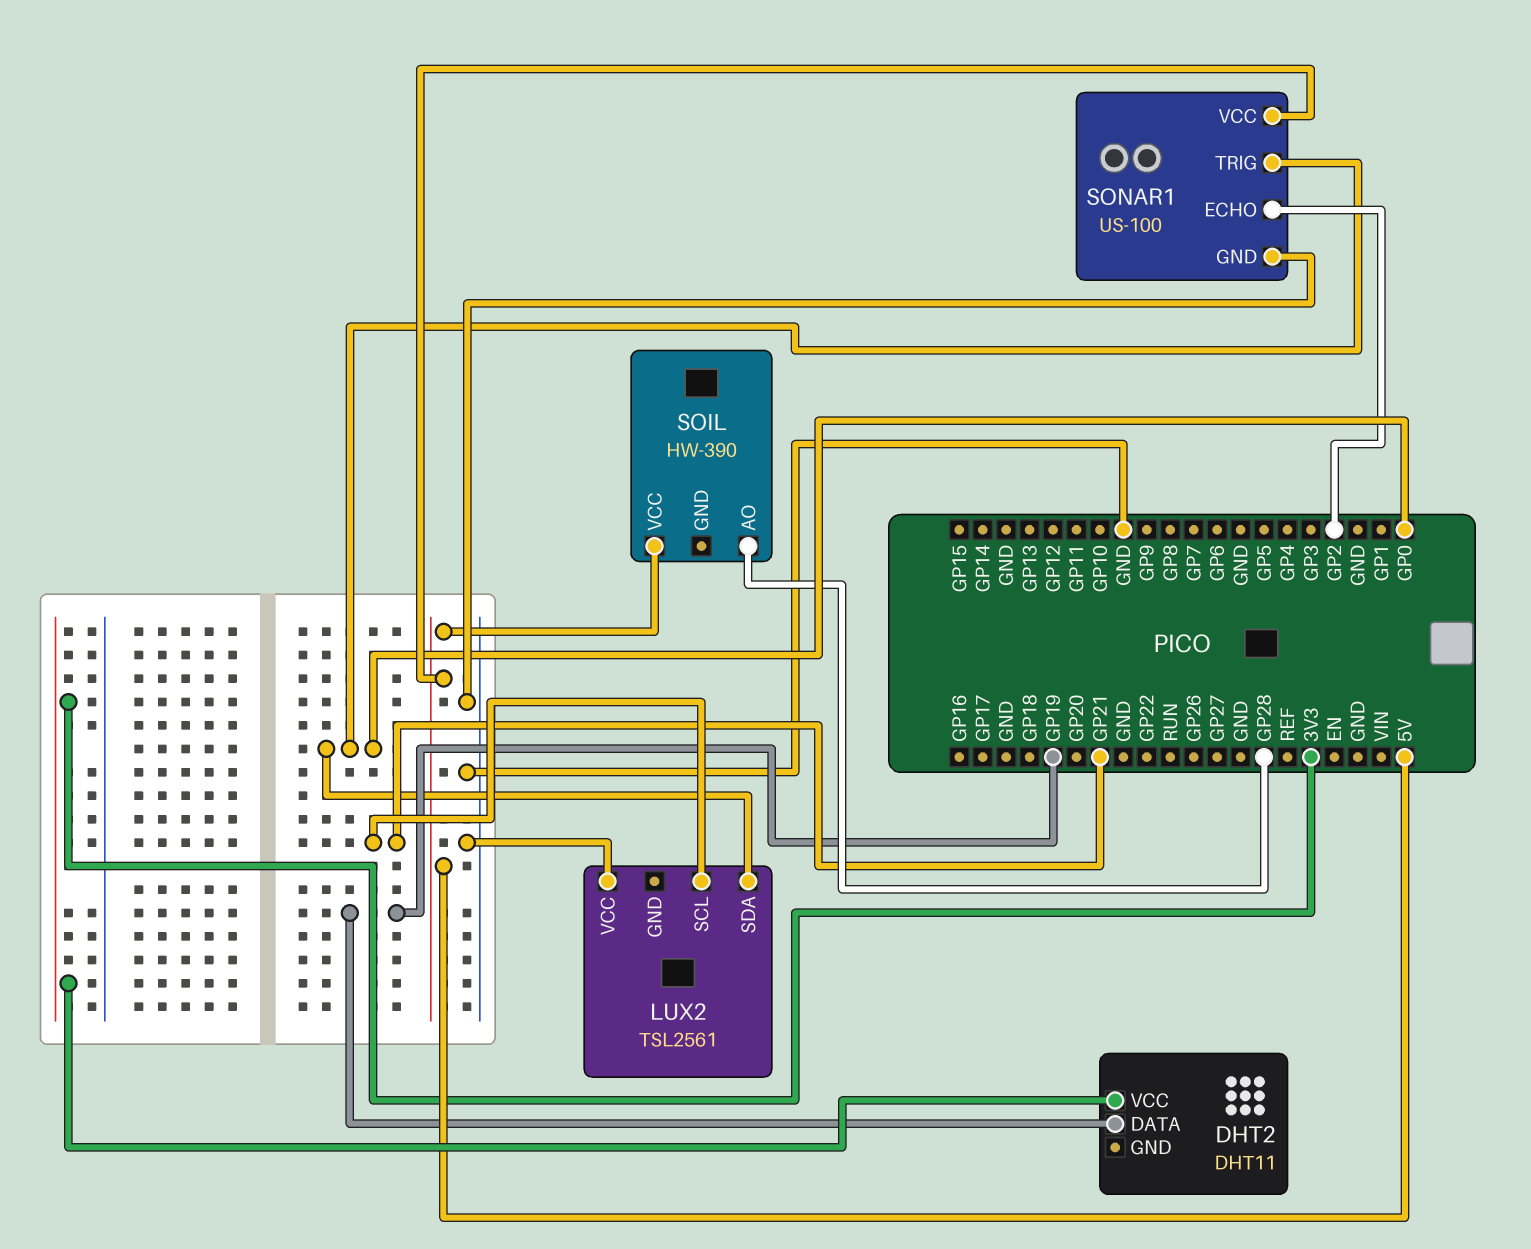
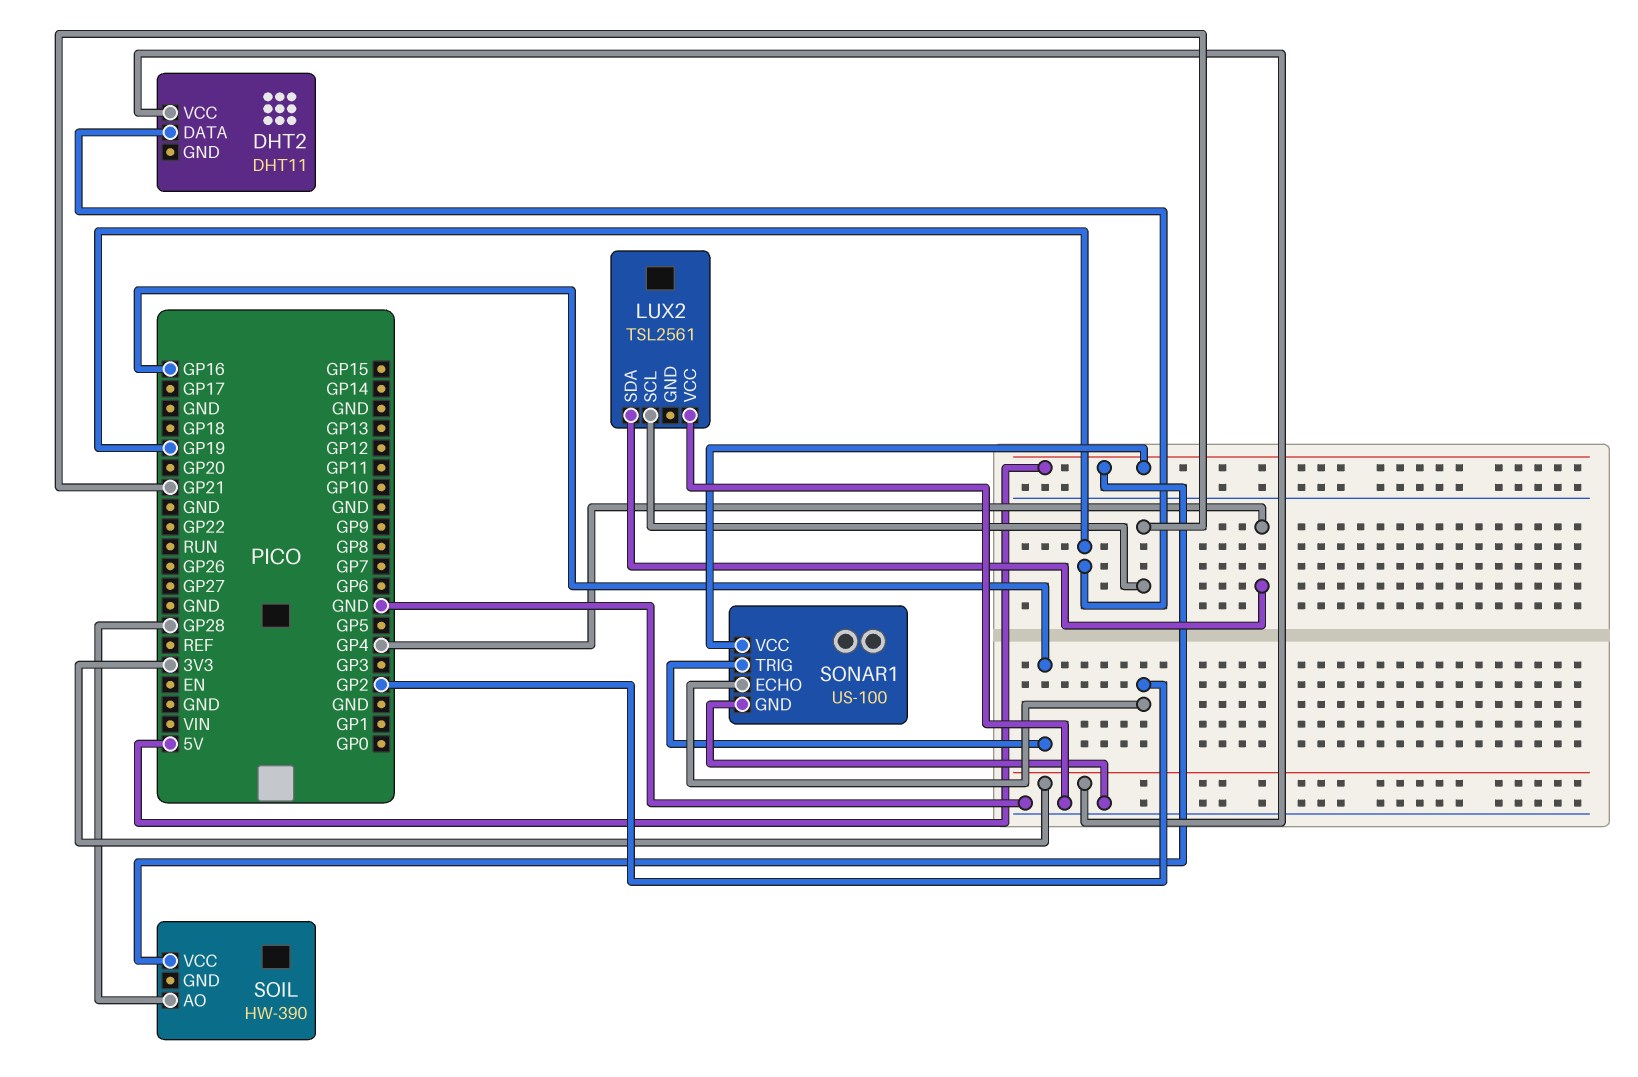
LUX2 pin SDA: GP0 -> GP4
SONAR1 pin TRIG: GP0 -> GP16

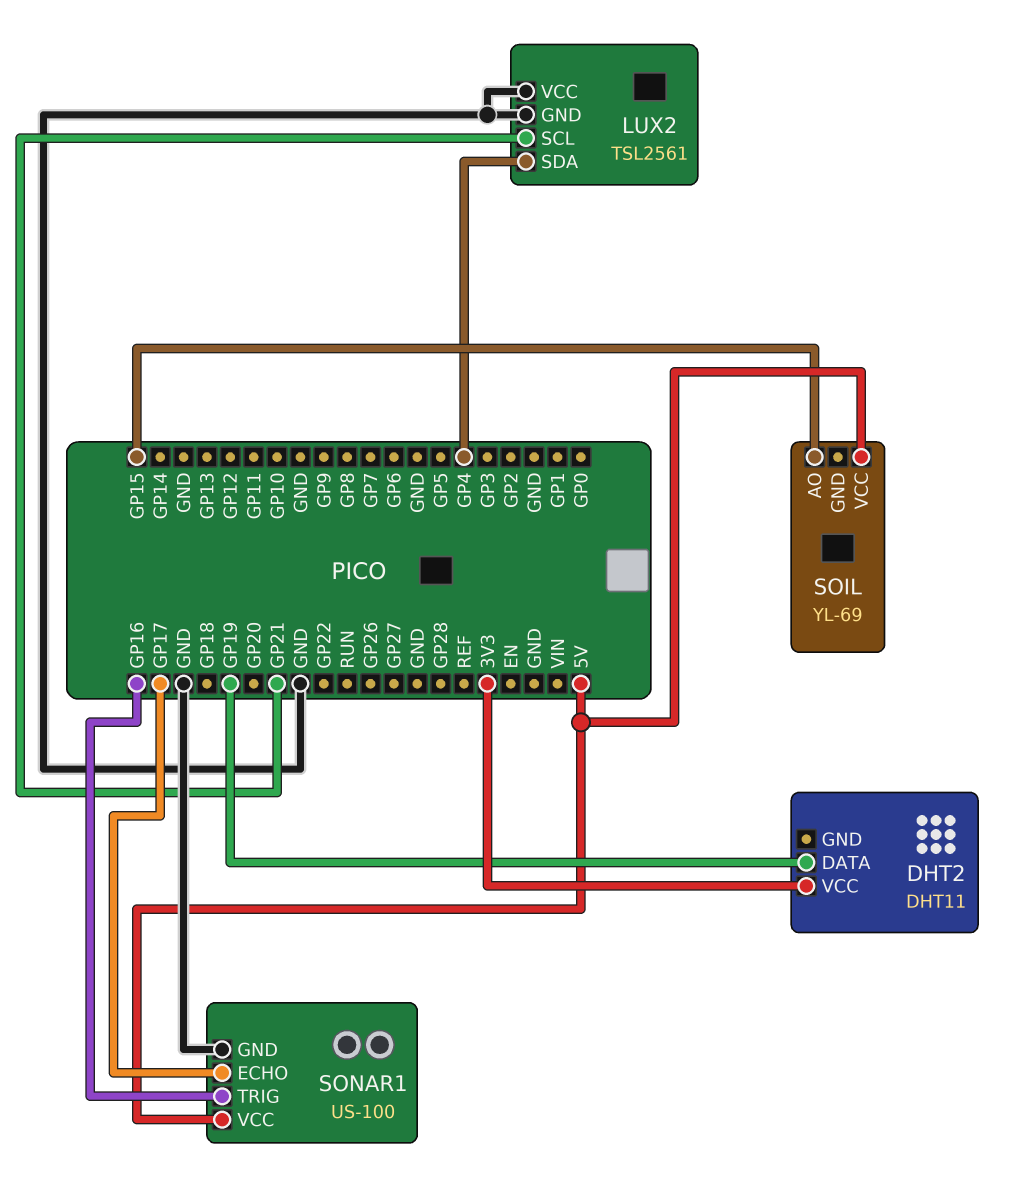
LUX2 pin GND: none -> GND
SOIL: HW-390 -> YL-69
SOIL pin AO: GP28 -> GP15
SONAR1 pin ECHO: GP2 -> GP17

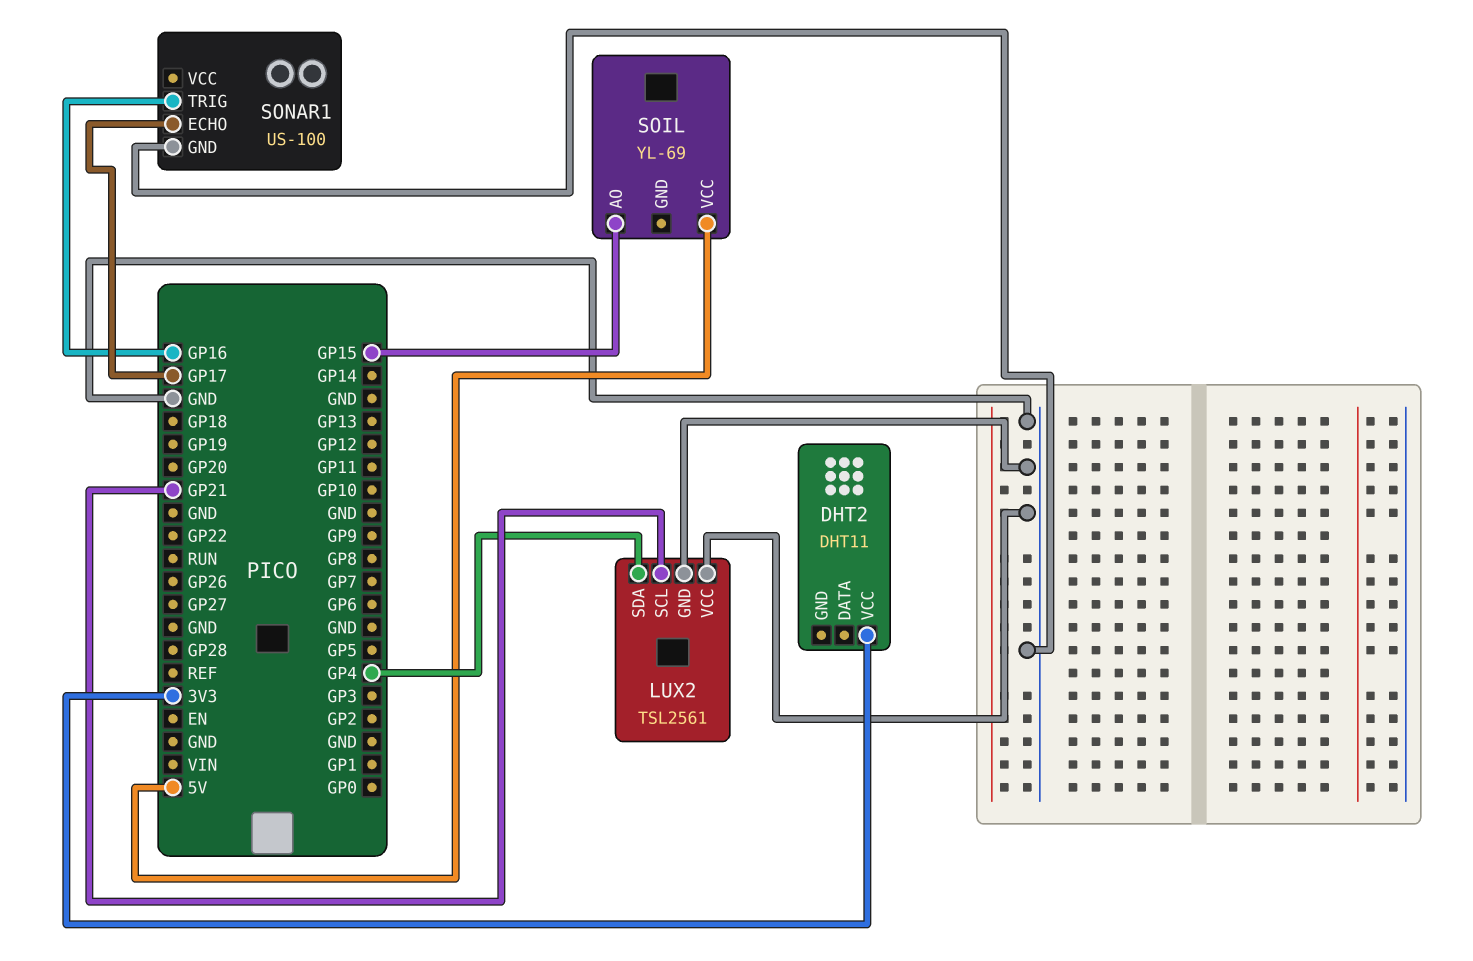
DHT2 pin DATA: GP19 -> none
SONAR1 pin VCC: 5V -> none

